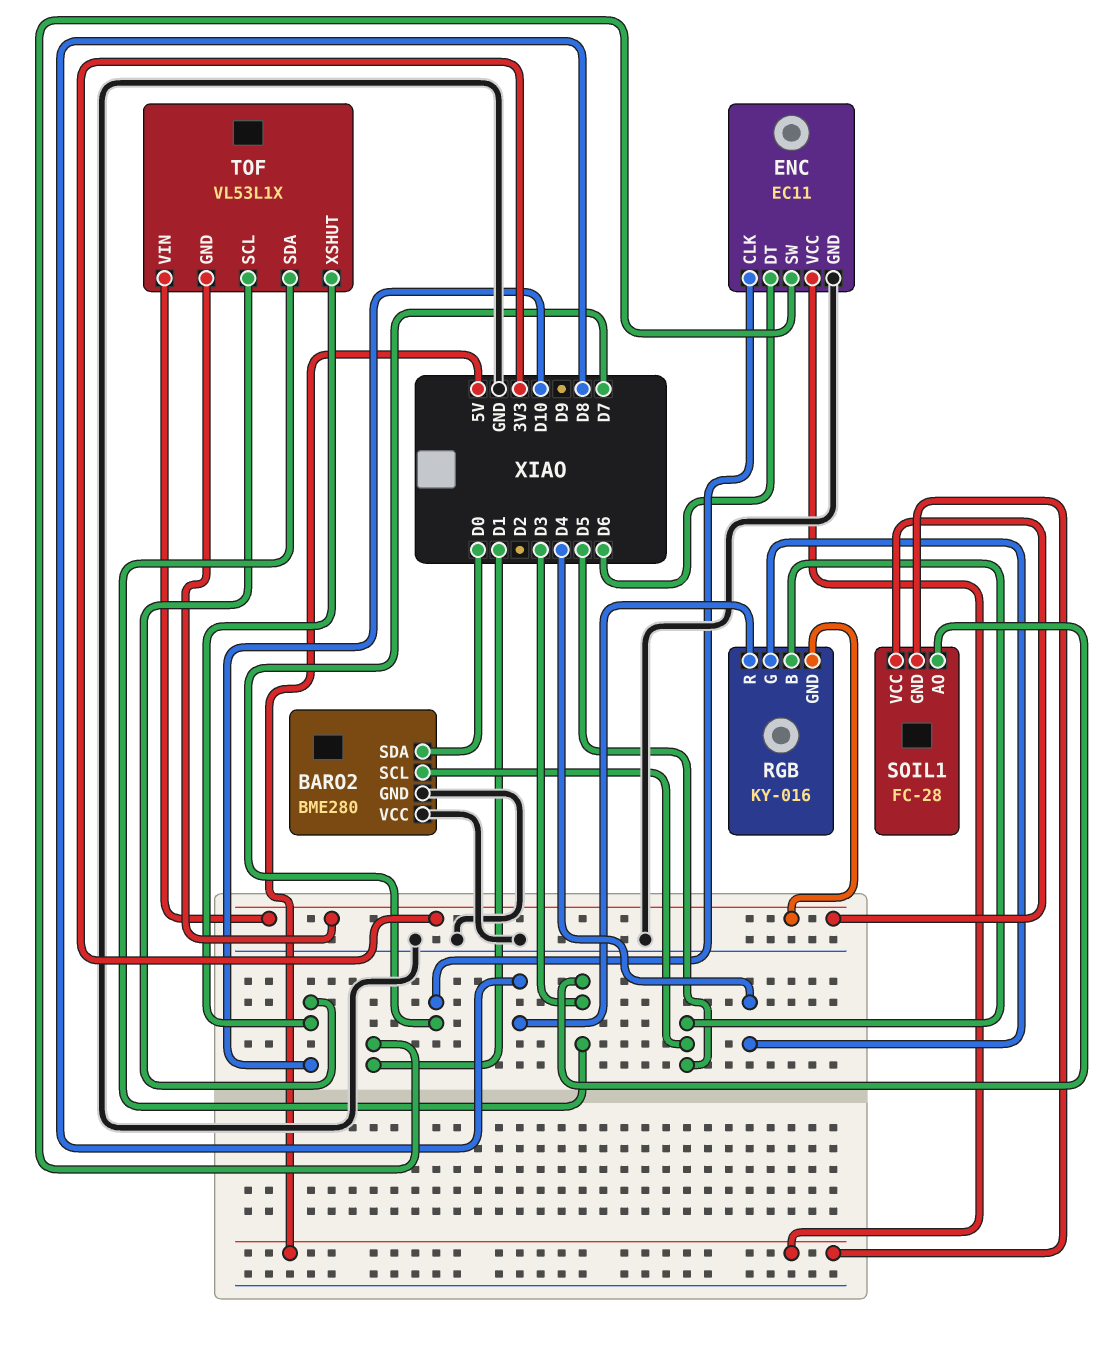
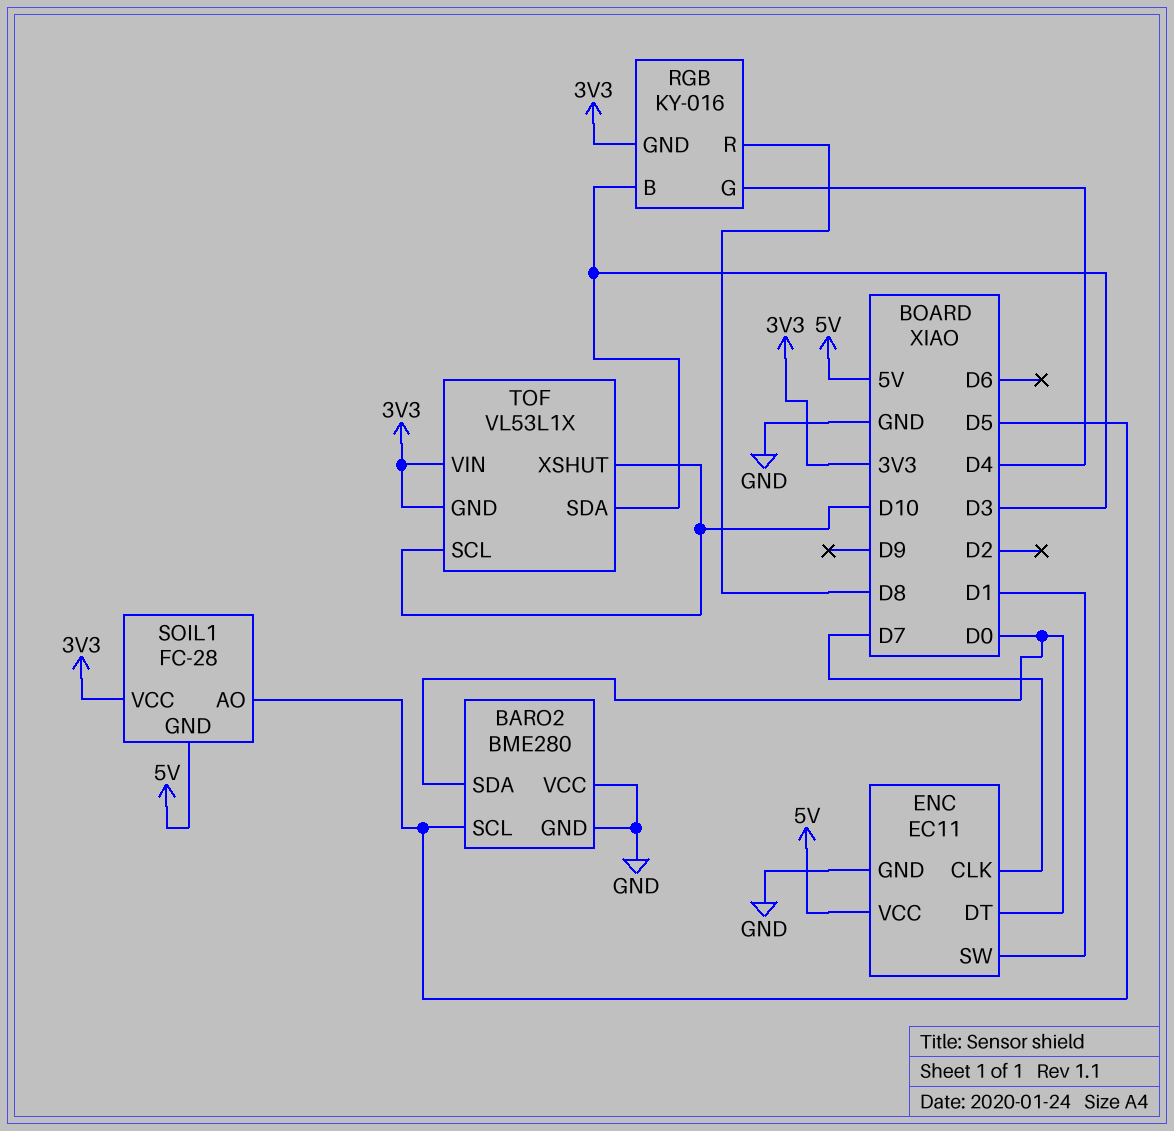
ENC pin DT: D6 -> D0
RGB pin B: D5 -> D3
SOIL1 pin AO: D3 -> D5

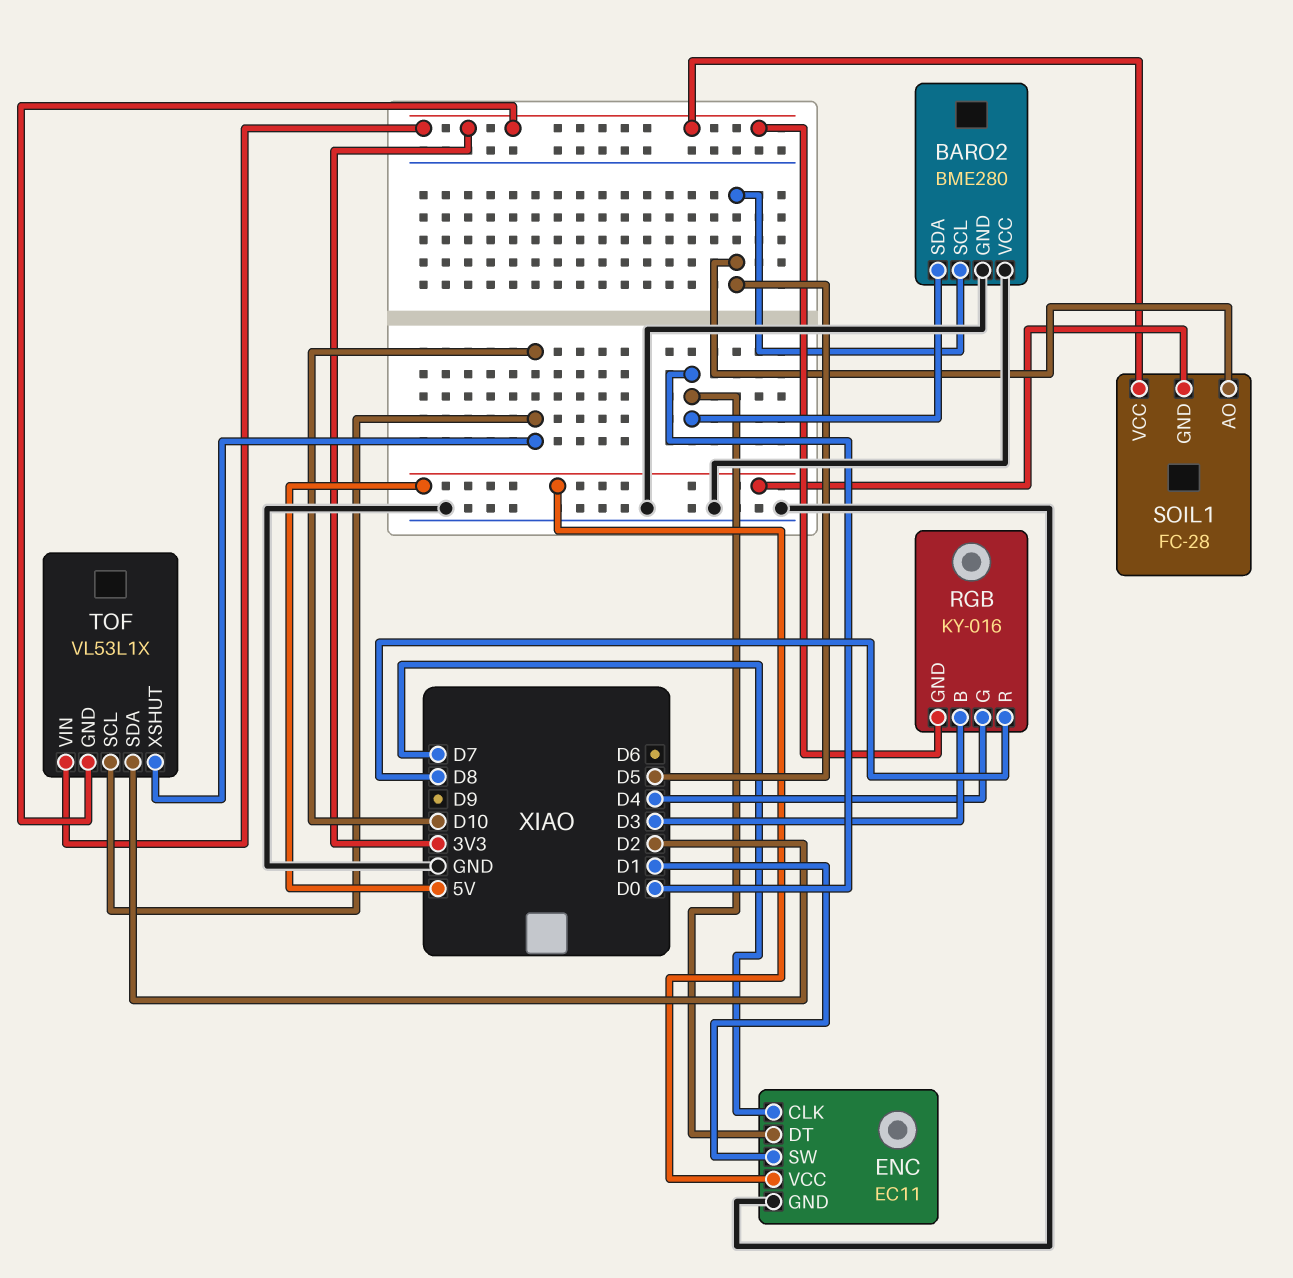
TOF pin SDA: D3 -> D2

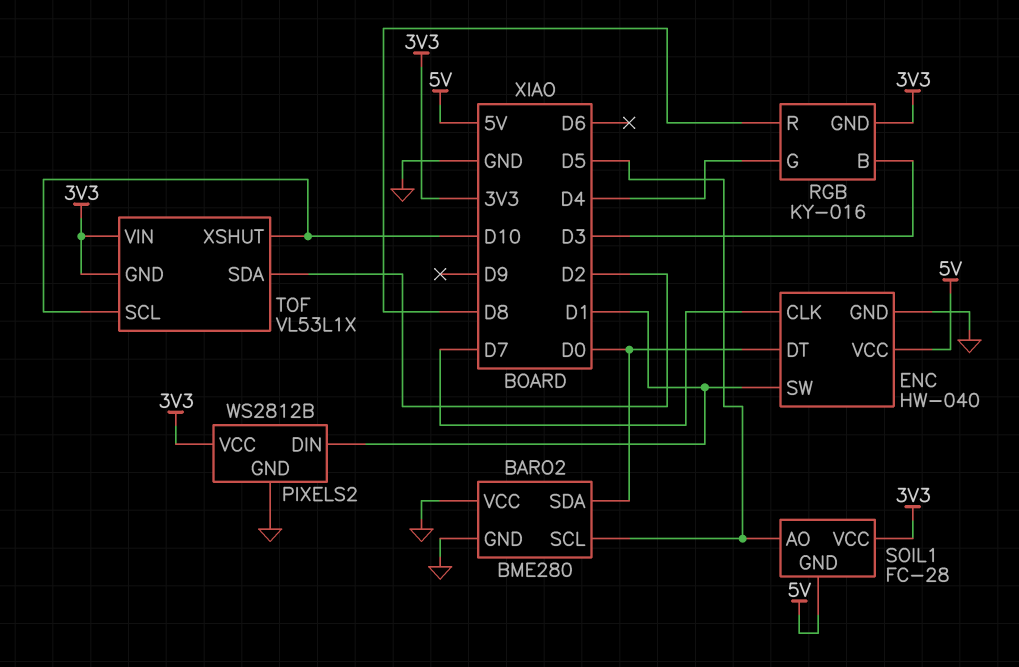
ENC: EC11 -> HW-040
PIXELS2: none -> WS2812B
PIXELS2 pin DIN: none -> D1
PIXELS2 pin GND: none -> GND
PIXELS2 pin VCC: none -> 3V3

